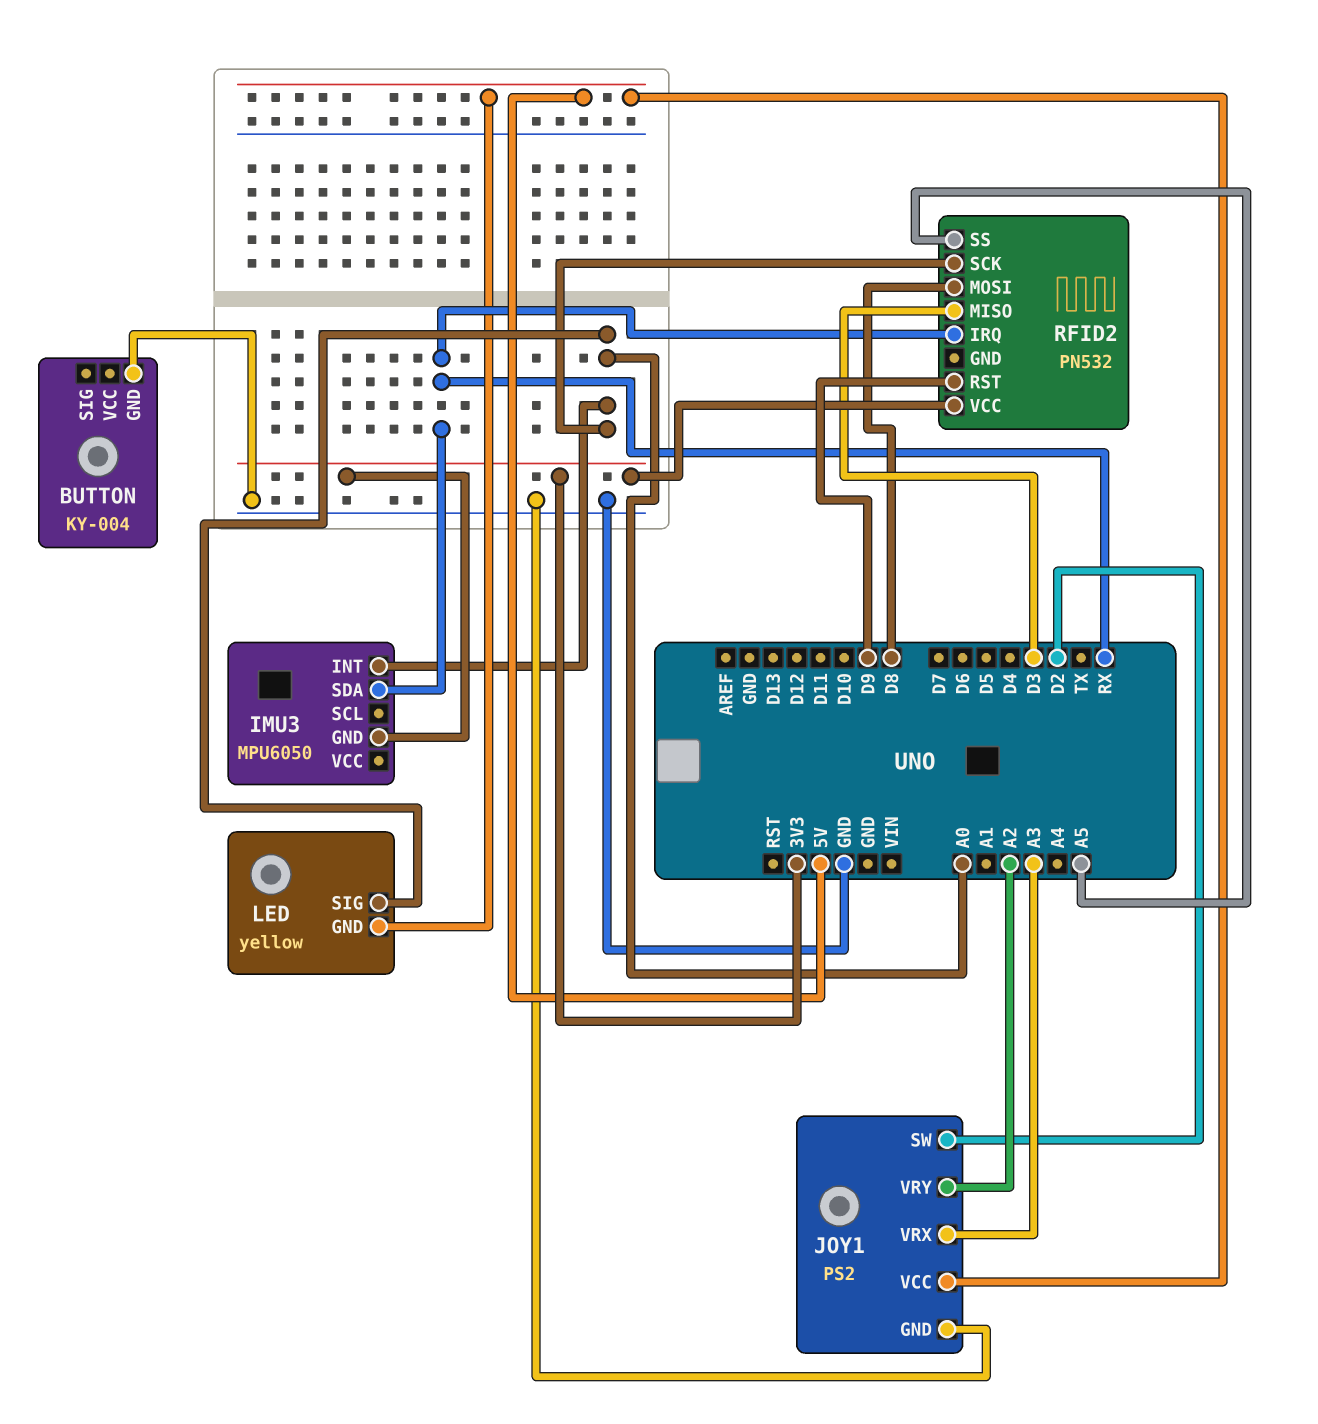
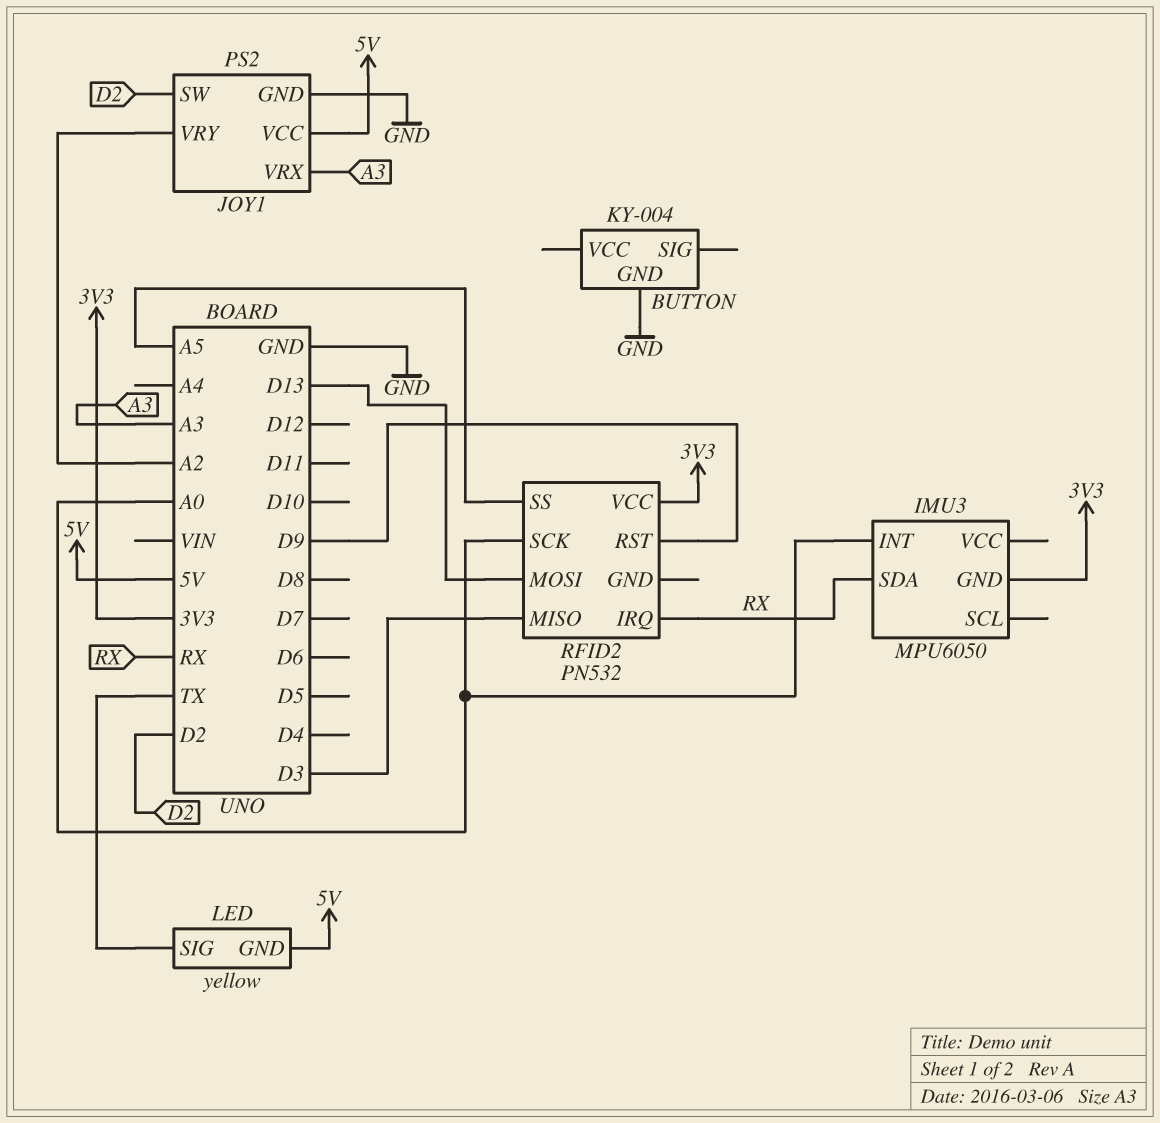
LED pin SIG: A0 -> TX
RFID2 pin MOSI: D8 -> D13

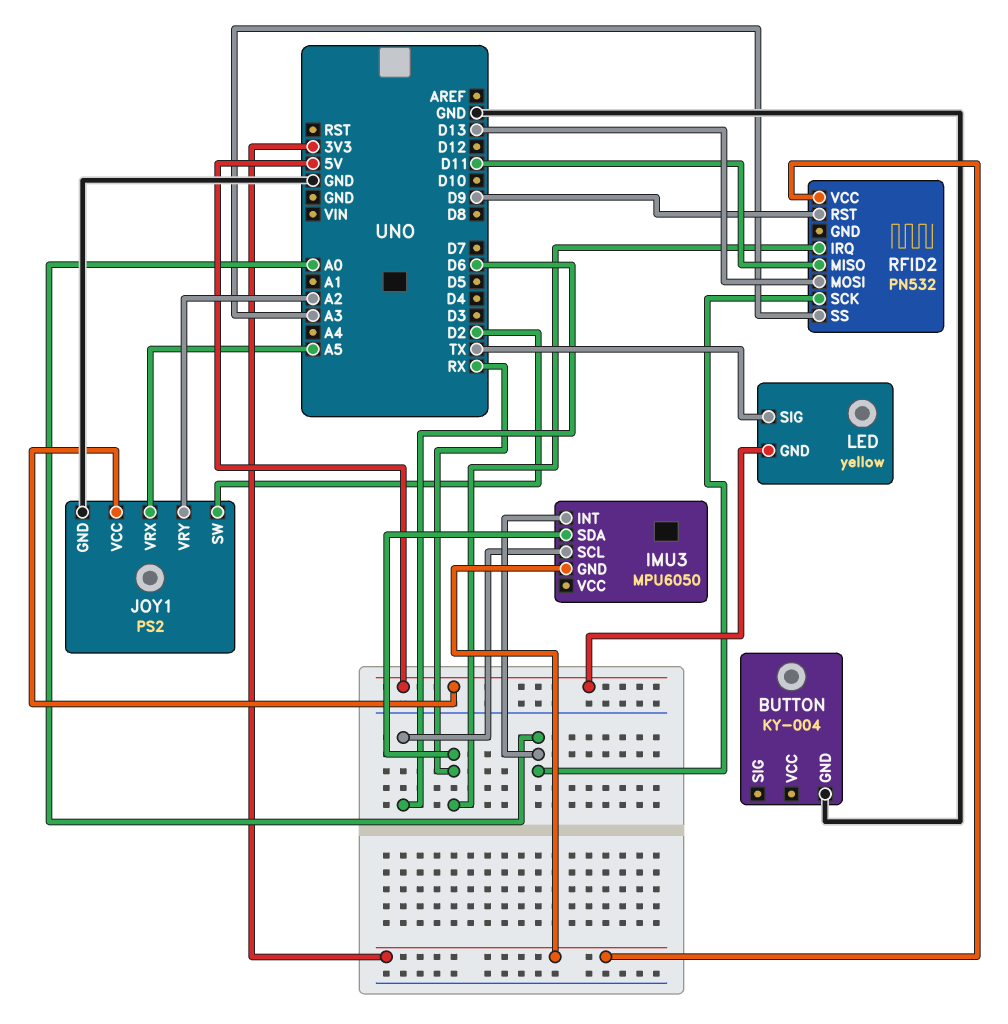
IMU3 pin SCL: none -> D6
JOY1 pin VRX: A3 -> A5
RFID2 pin MISO: D3 -> D11
RFID2 pin SS: A5 -> A3

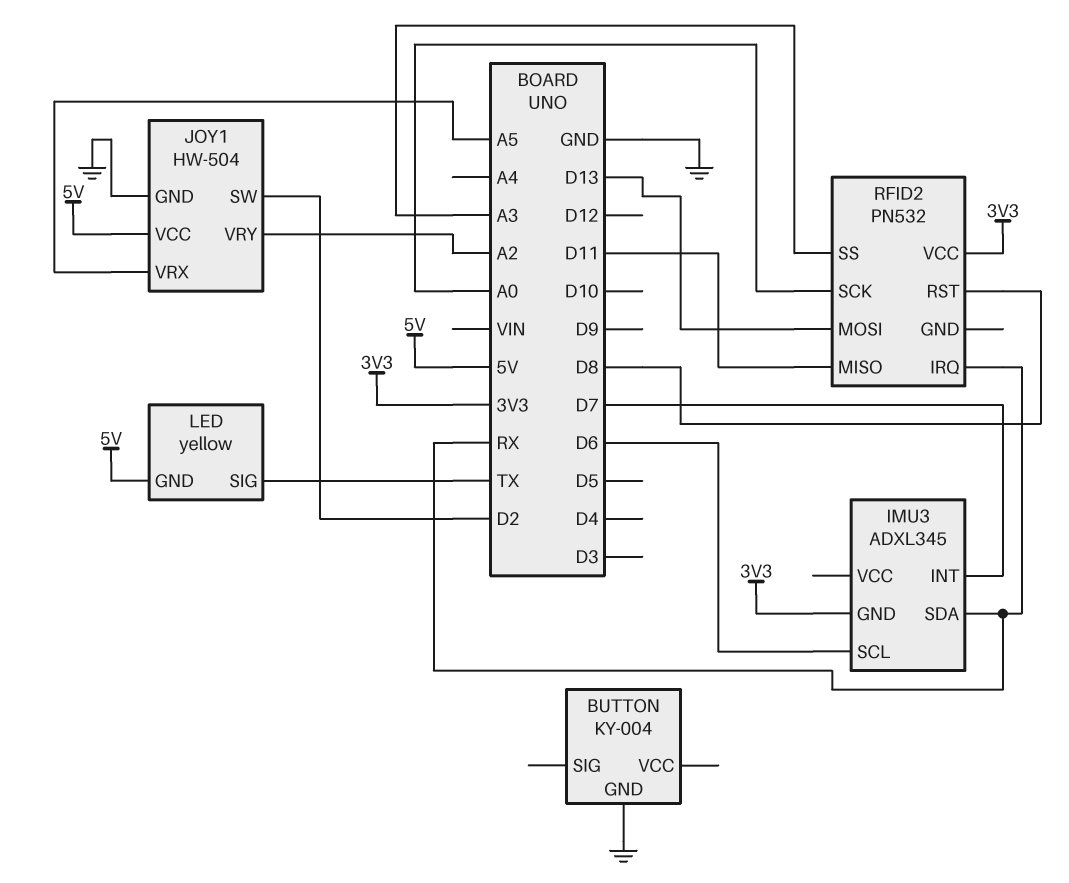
IMU3: MPU6050 -> ADXL345
IMU3 pin INT: A0 -> D7
JOY1: PS2 -> HW-504
RFID2 pin RST: D9 -> D8

